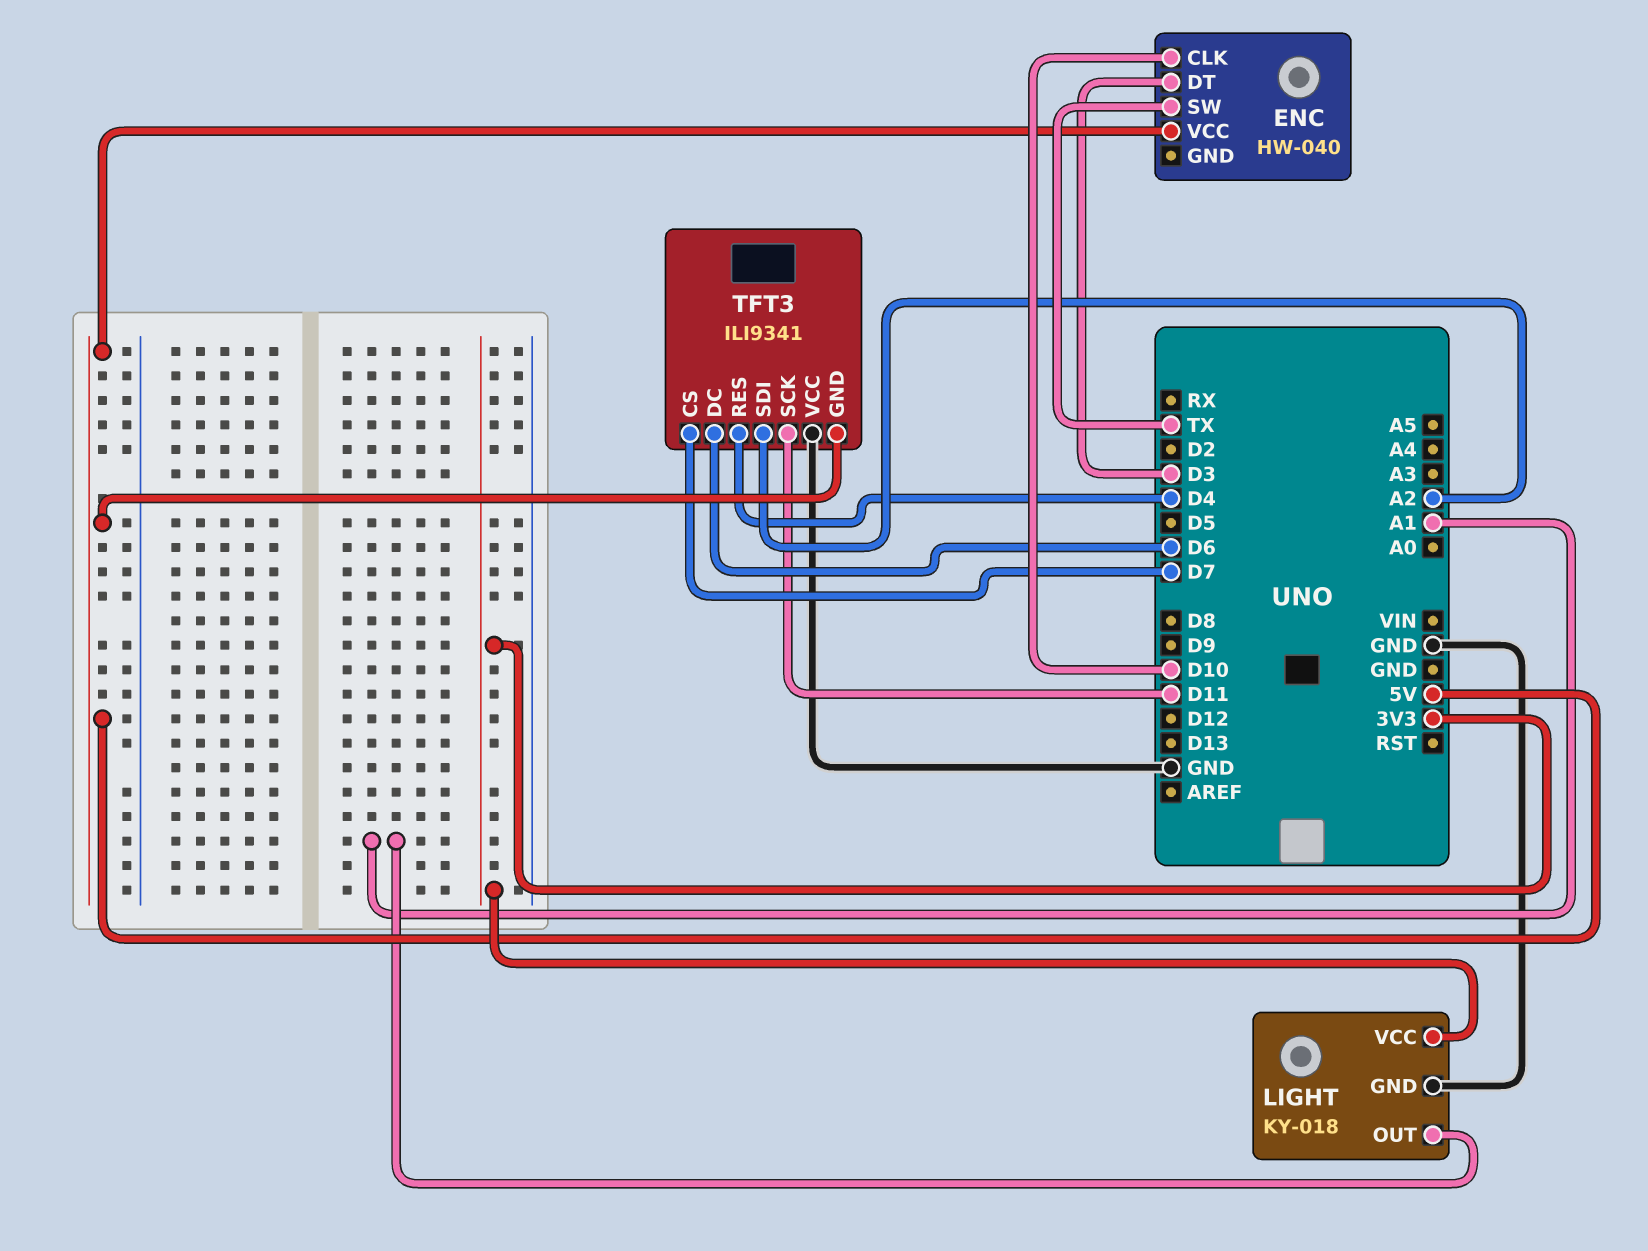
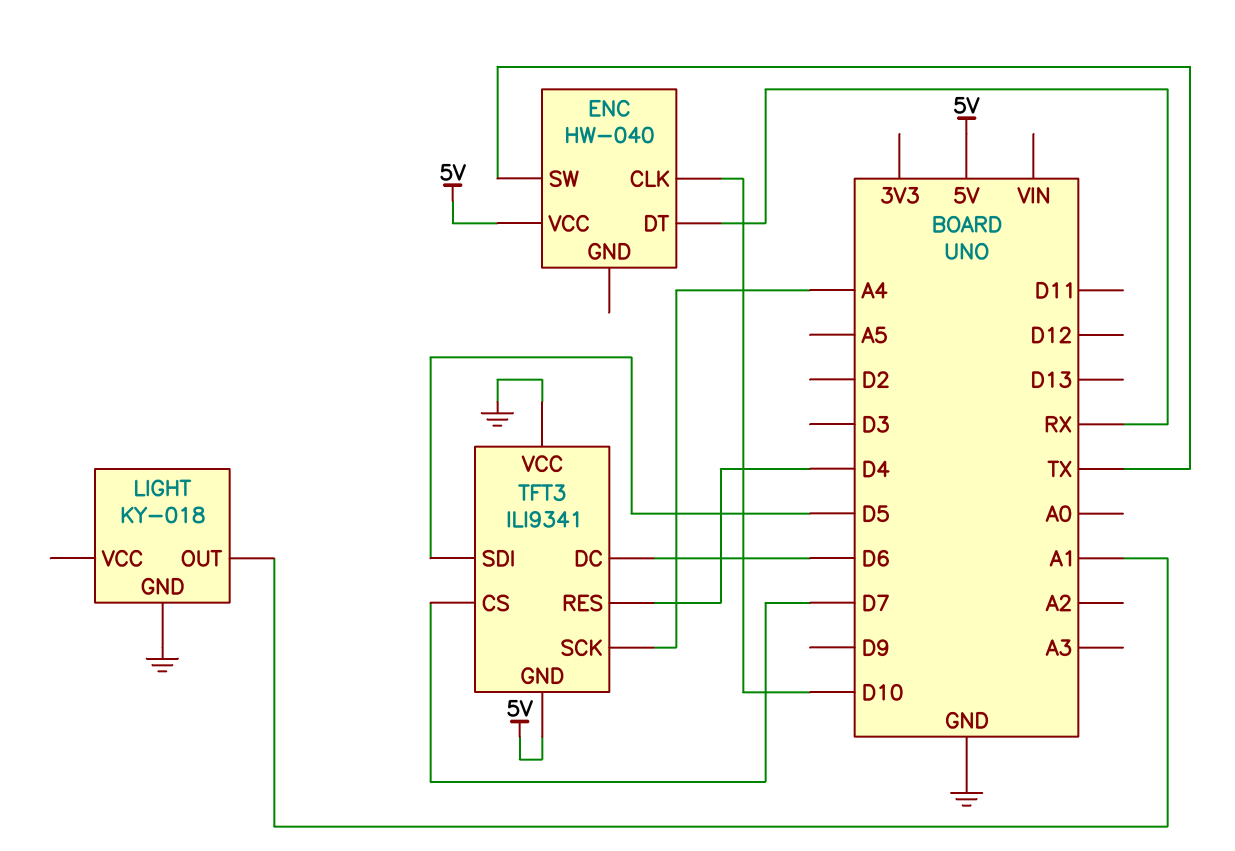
ENC pin DT: D3 -> RX
LIGHT pin VCC: 3V3 -> none
TFT3 pin SCK: D11 -> A4
TFT3 pin SDI: A2 -> D5

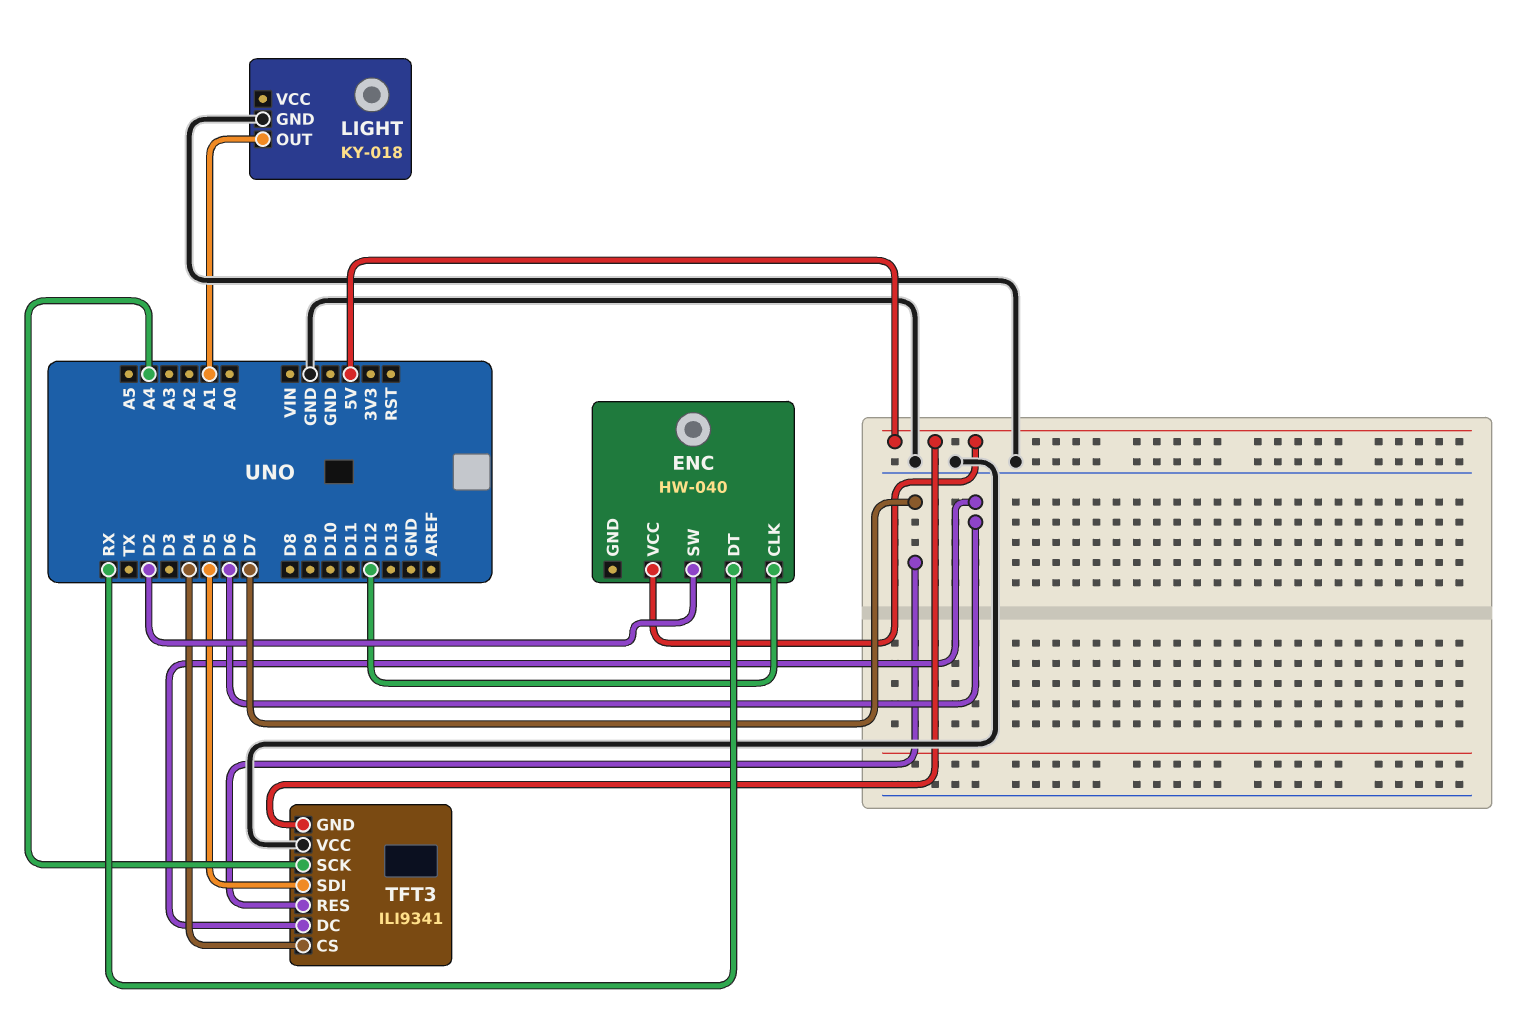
ENC pin CLK: D10 -> D12
ENC pin SW: TX -> D2
TFT3 pin CS: D7 -> D4
TFT3 pin RES: D4 -> D7

